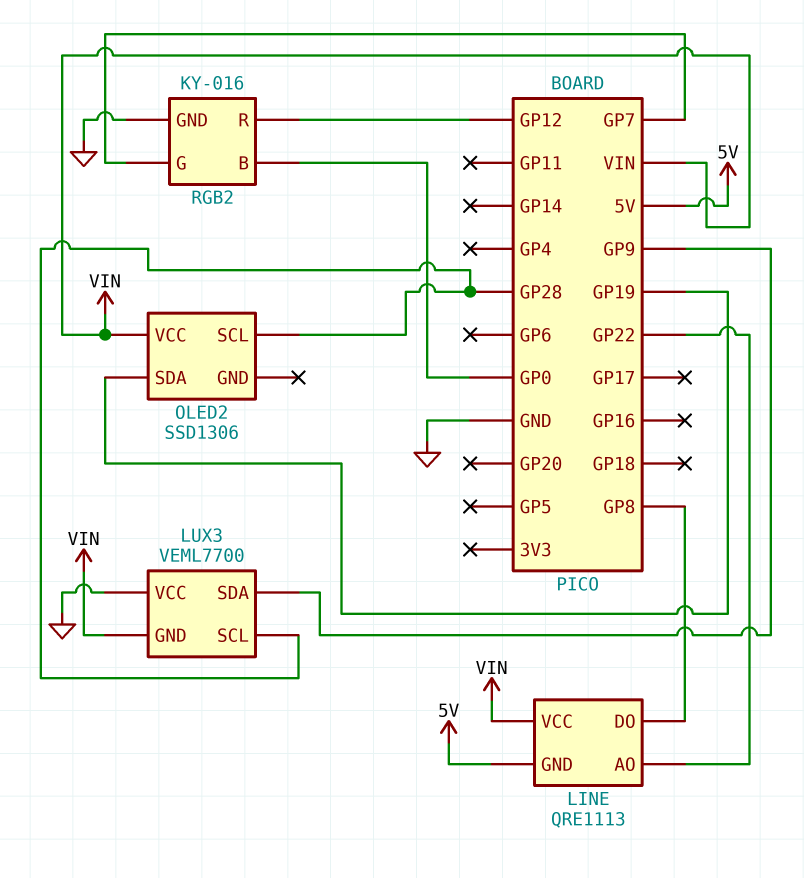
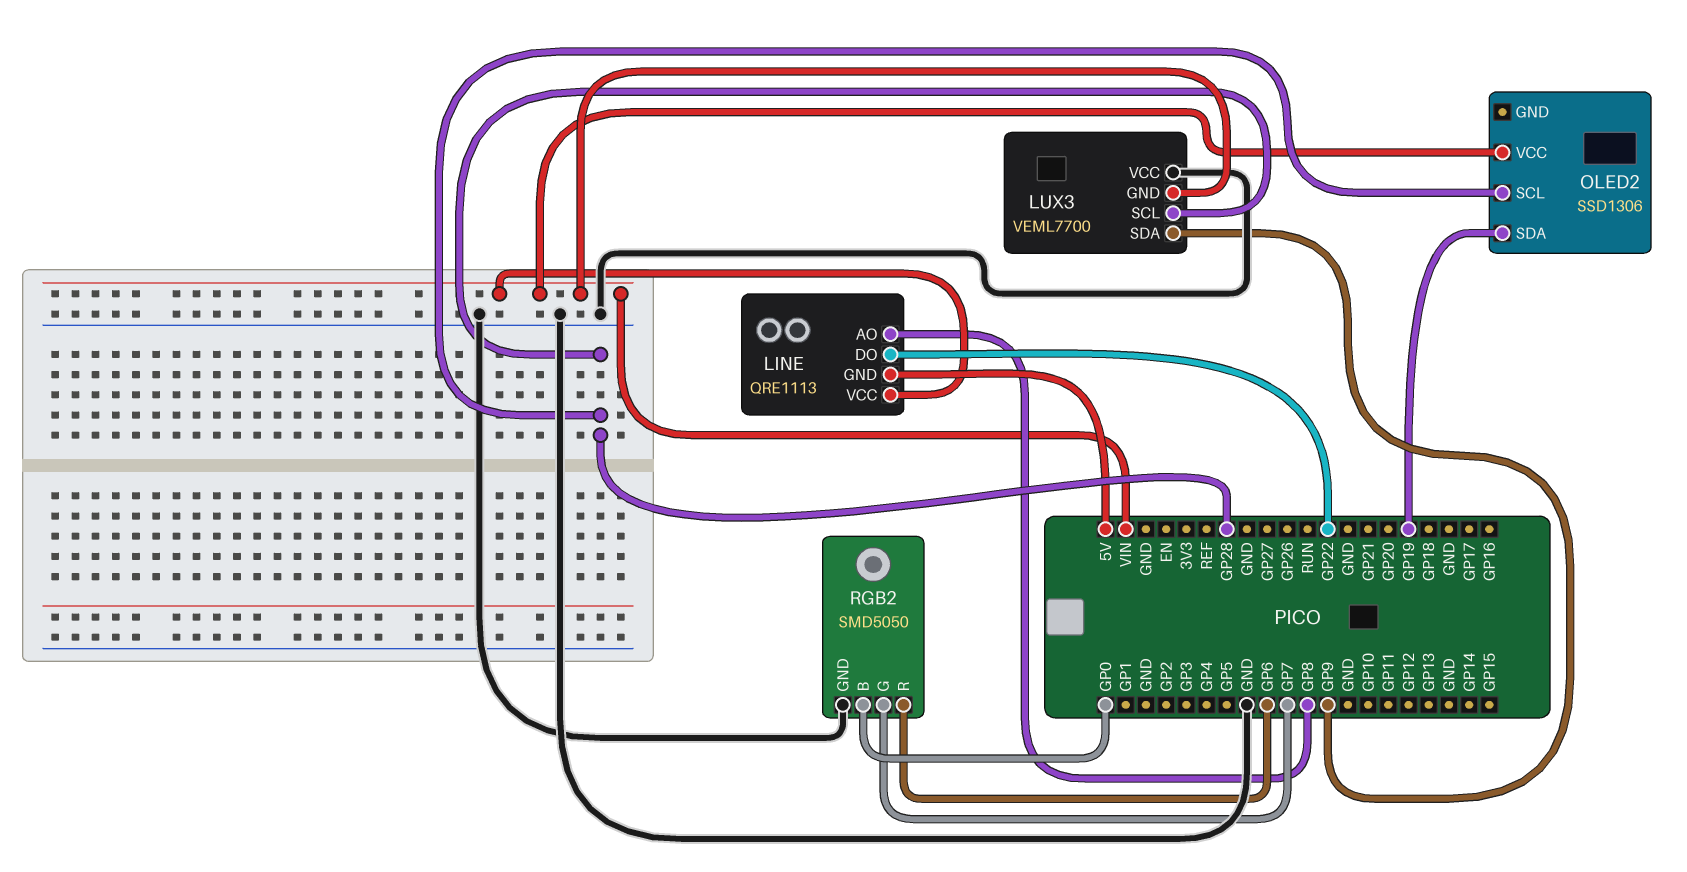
LINE pin AO: GP22 -> GP8
LINE pin DO: GP8 -> GP22
RGB2: KY-016 -> SMD5050
RGB2 pin R: GP12 -> GP6

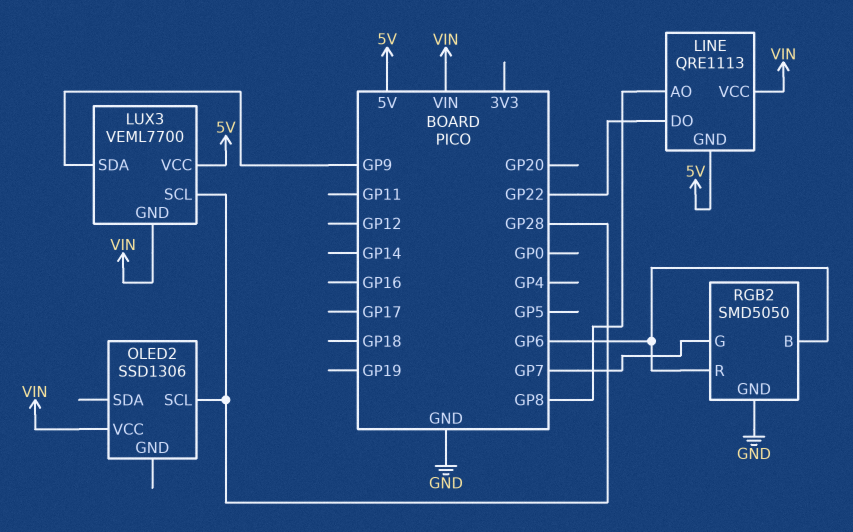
LUX3 pin VCC: GND -> 5V
OLED2 pin SDA: GP19 -> none
RGB2 pin B: GP0 -> GP6

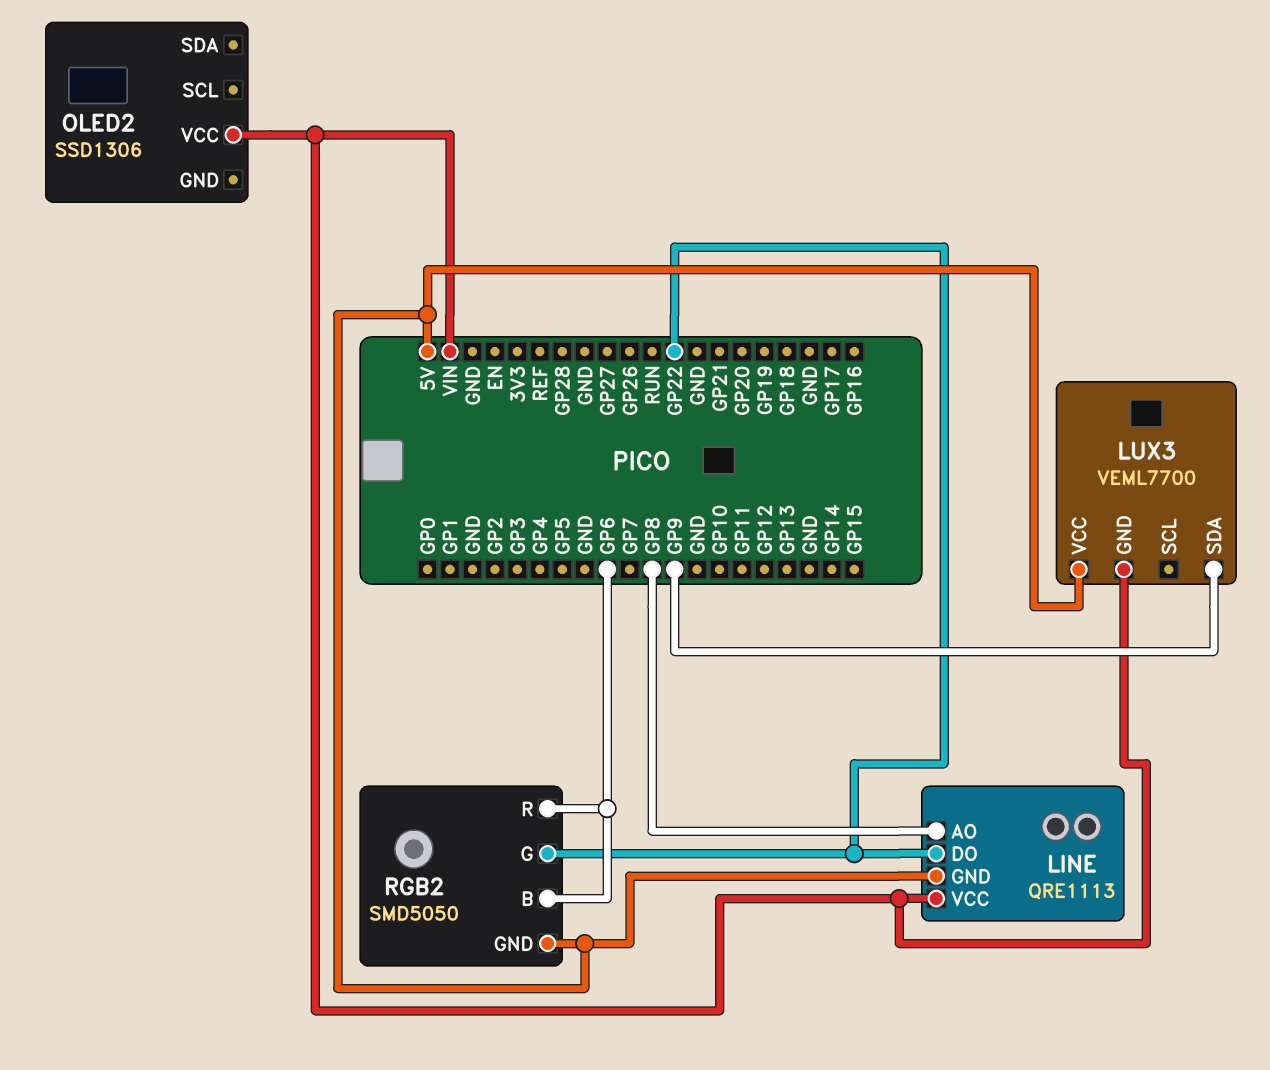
LUX3 pin SCL: GP28 -> none
OLED2 pin SCL: GP28 -> none
RGB2 pin G: GP7 -> GP22
RGB2 pin GND: GND -> 5V

